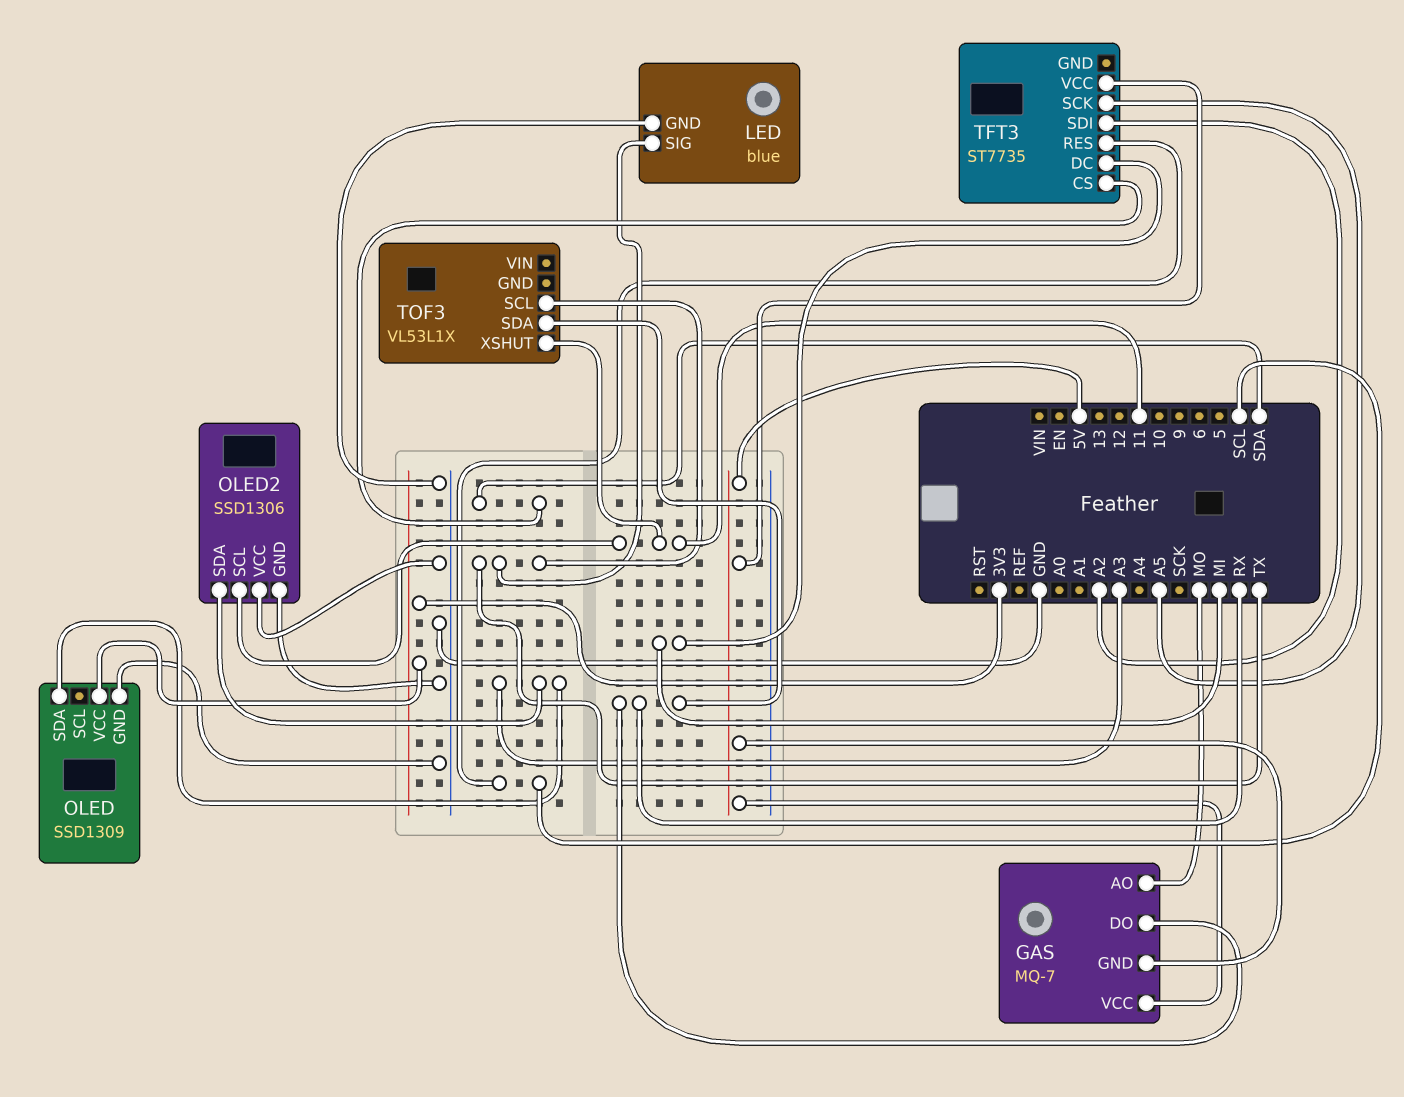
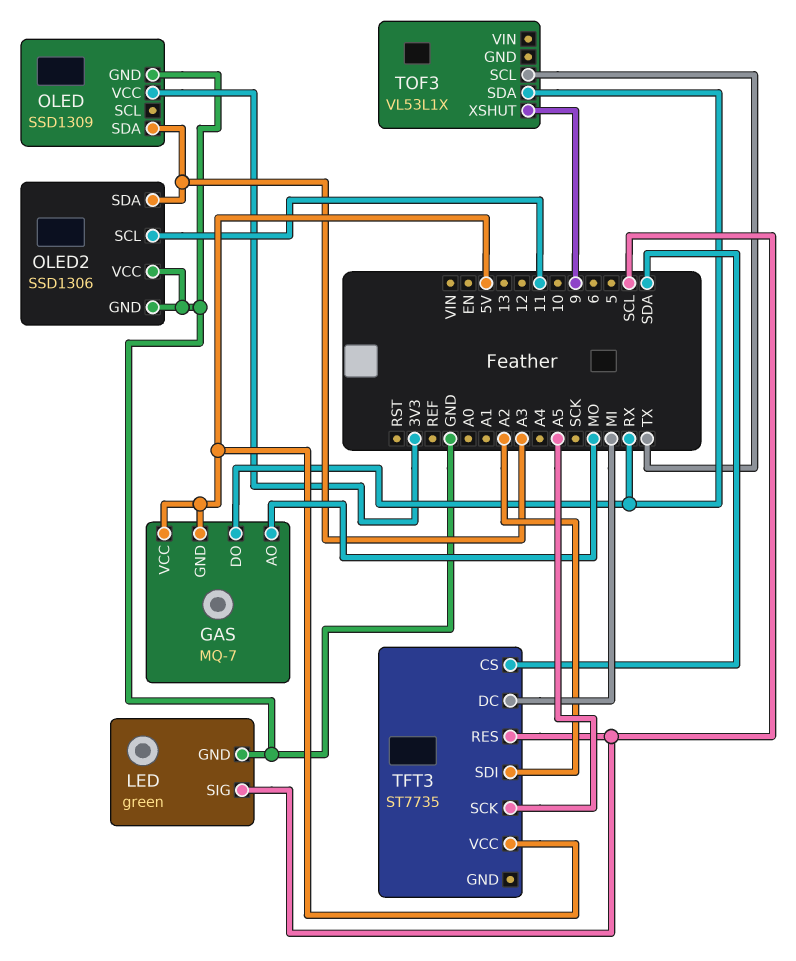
LED: blue -> green
LED pin SIG: TX -> SCL
TOF3 pin XSHUT: 11 -> 9

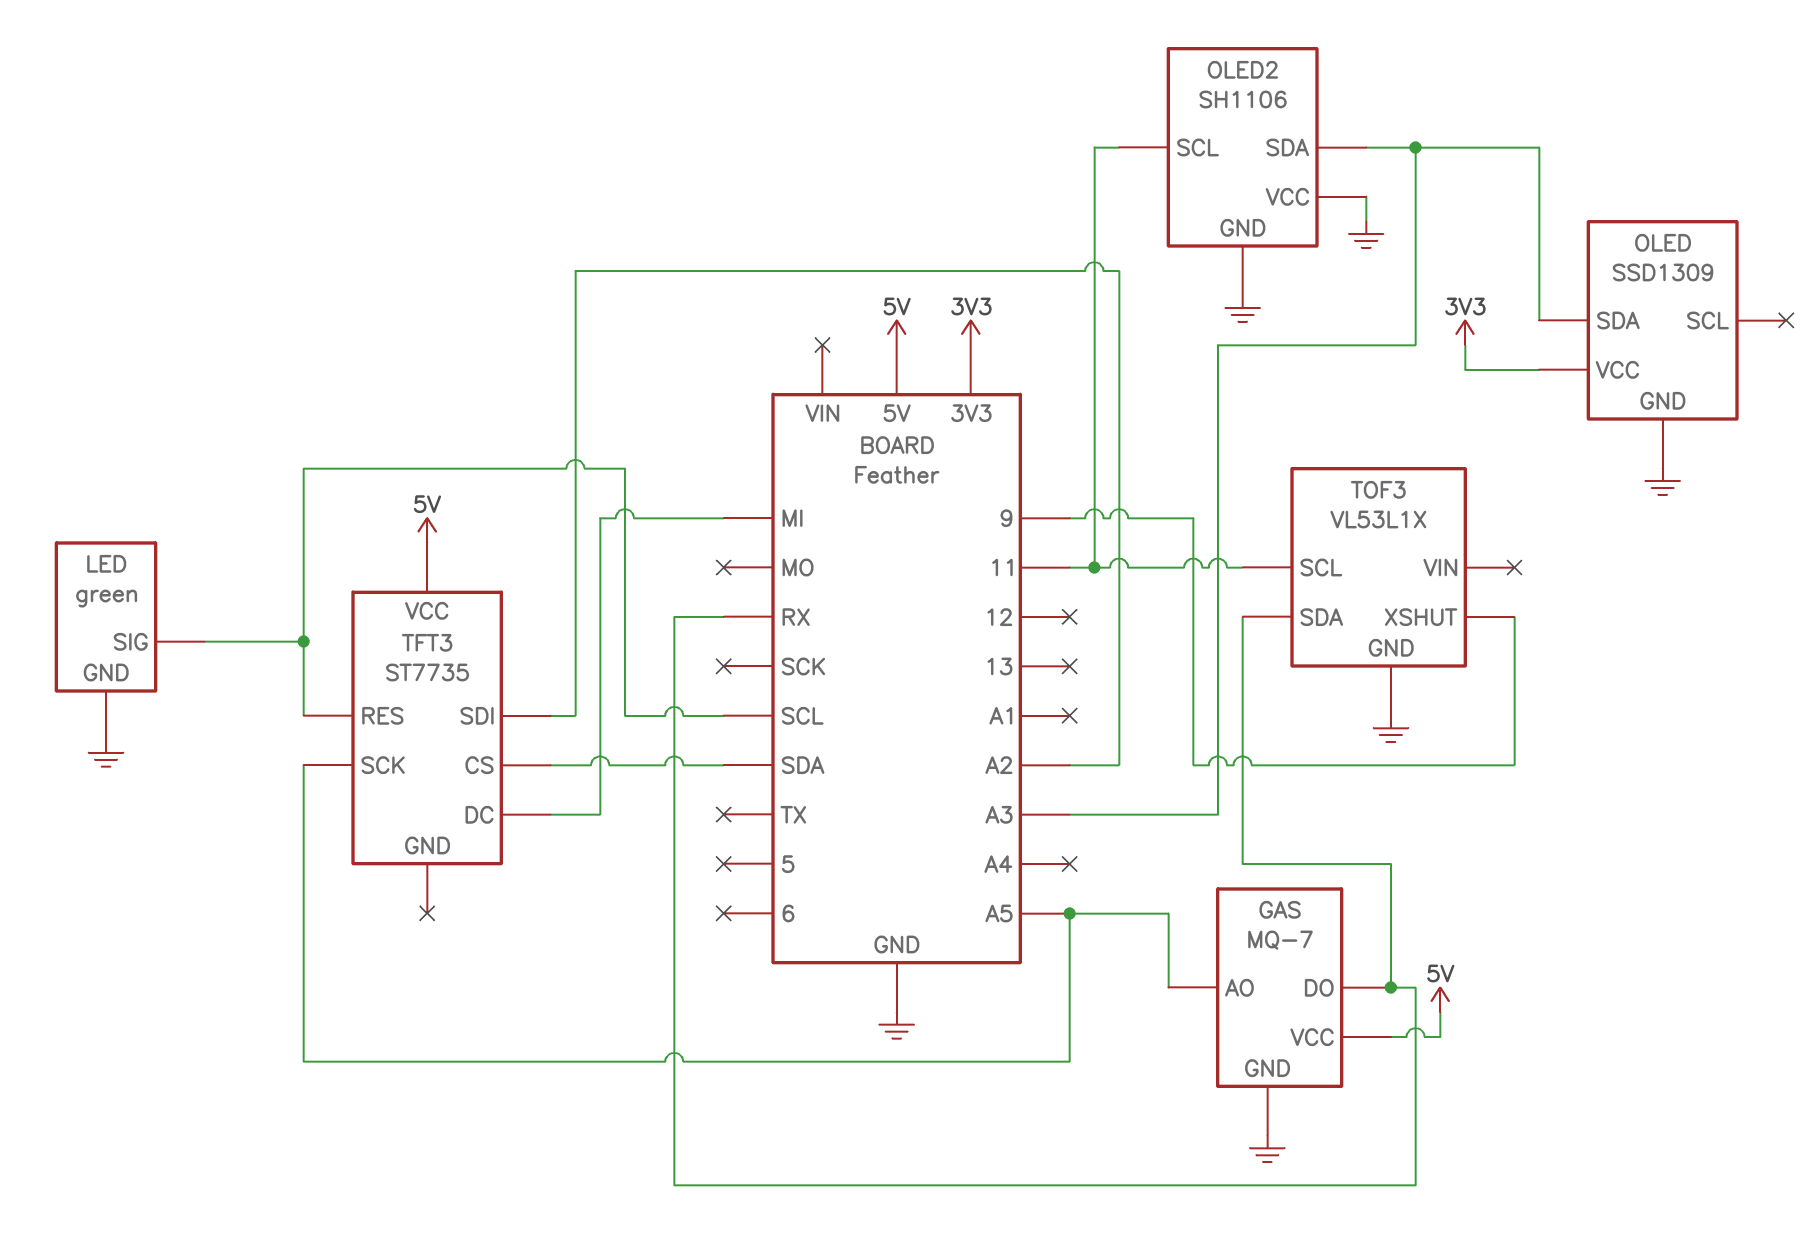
GAS pin AO: MO -> A5
GAS pin GND: 5V -> GND
OLED2: SSD1306 -> SH1106
TOF3 pin GND: none -> GND
TOF3 pin SCL: TX -> 11

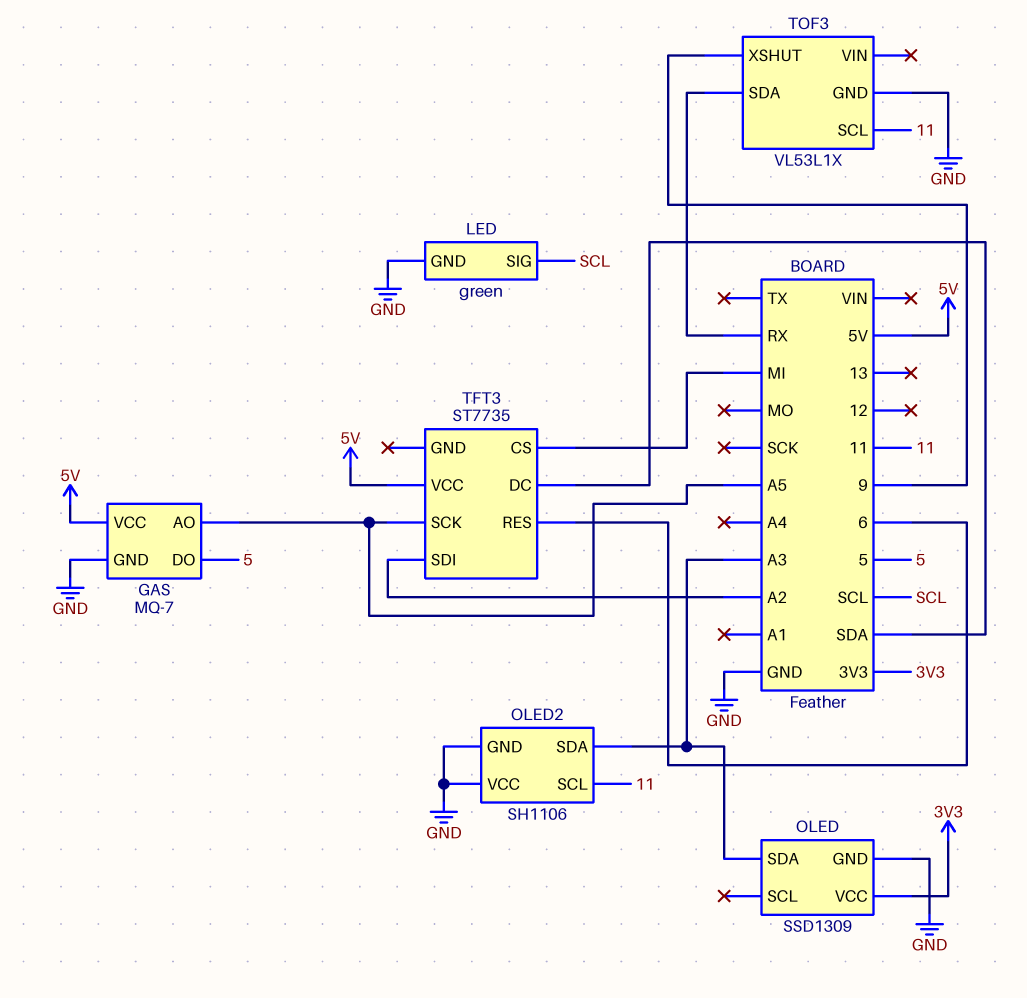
GAS pin DO: RX -> 5
TFT3 pin CS: SDA -> MI
TFT3 pin DC: MI -> SDA
TFT3 pin RES: SCL -> 6

